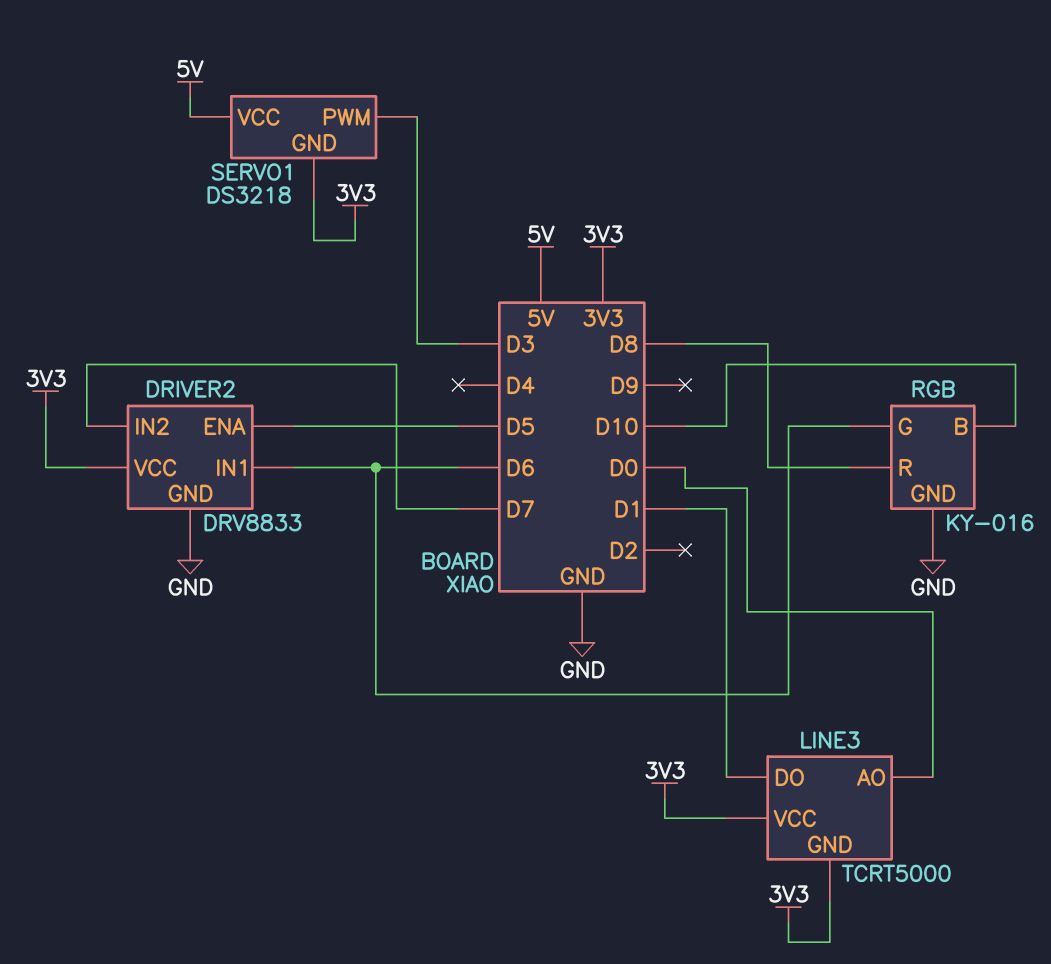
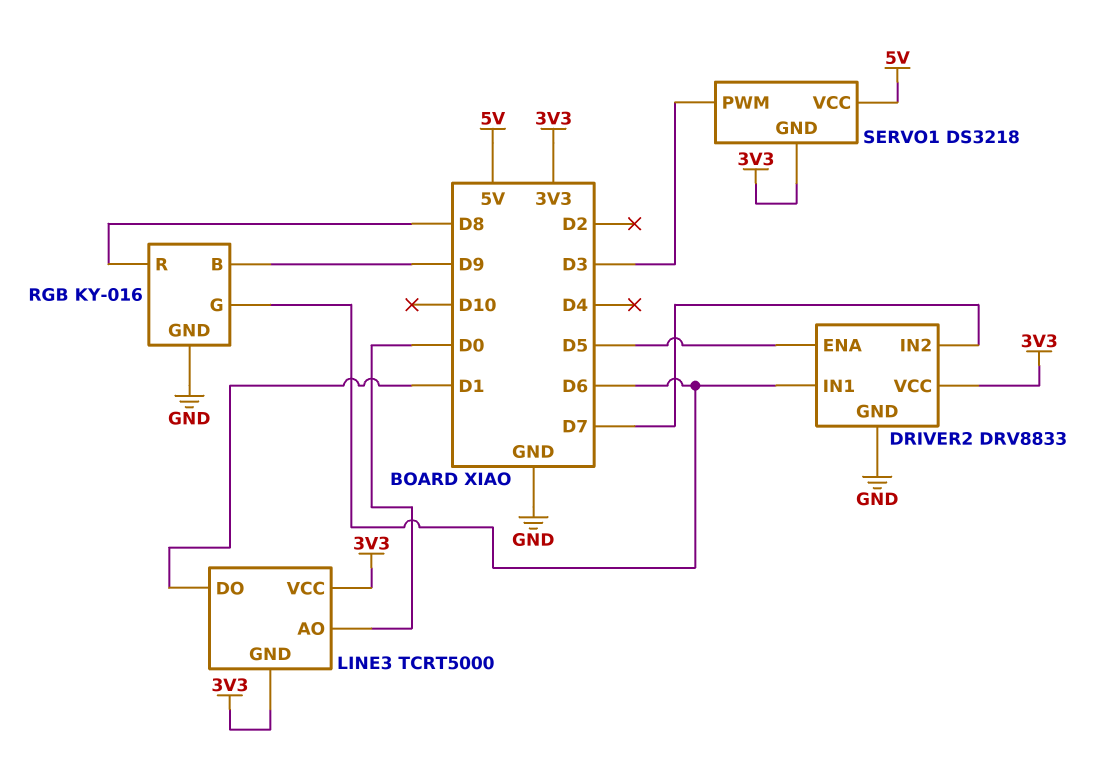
RGB pin B: D10 -> D9

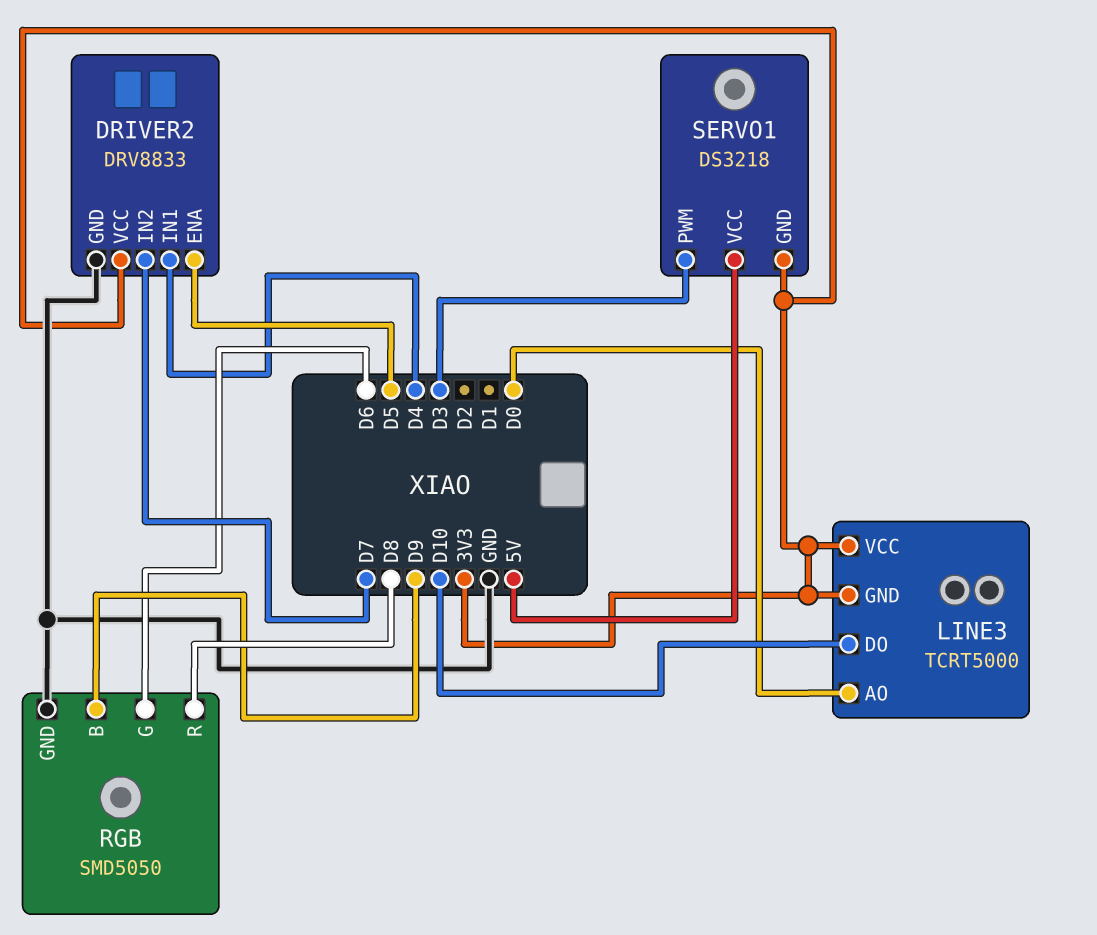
DRIVER2 pin IN1: D6 -> D4
LINE3 pin DO: D1 -> D10
RGB: KY-016 -> SMD5050

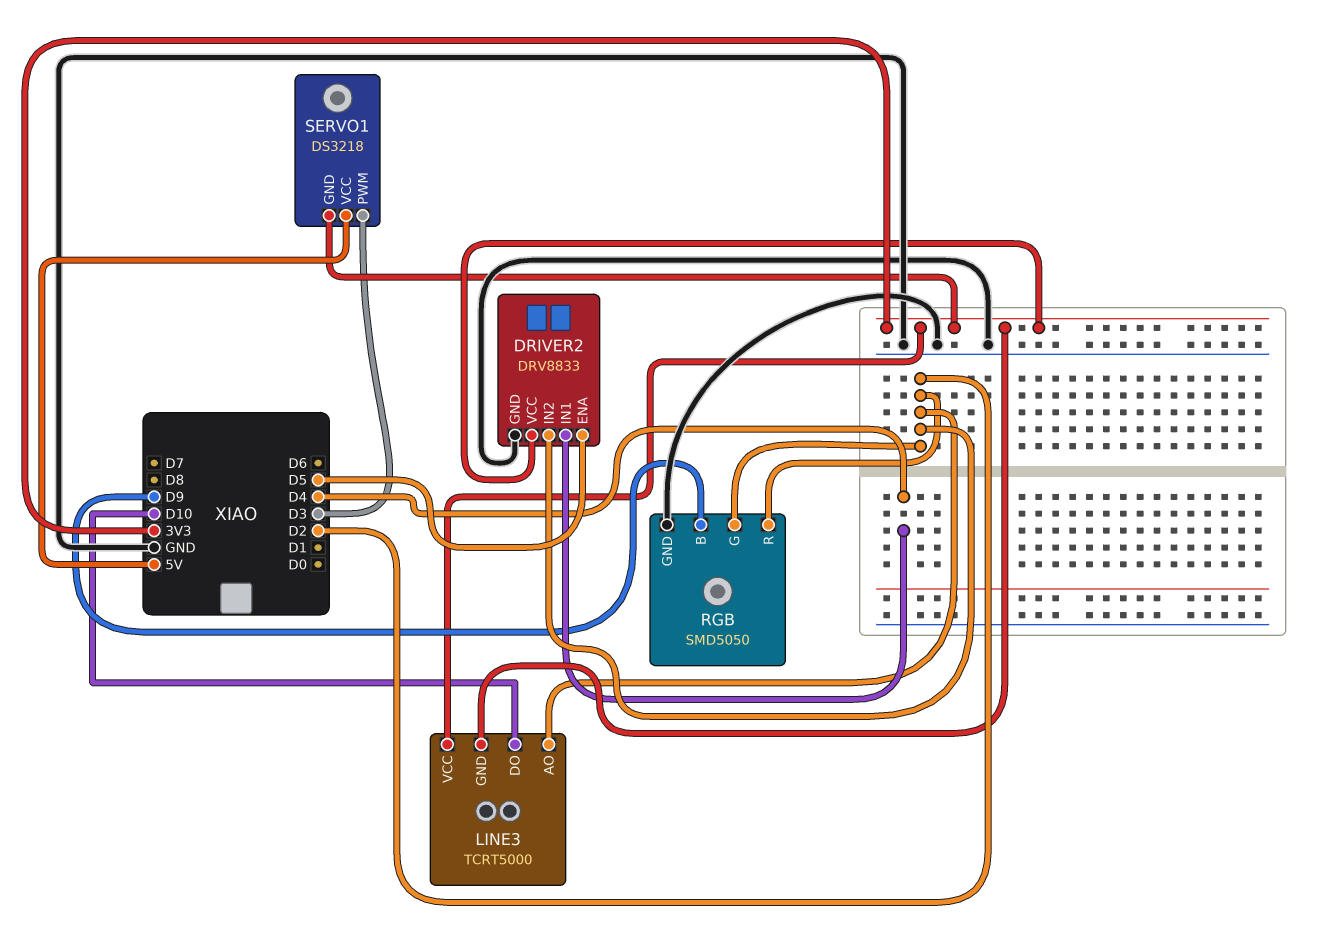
DRIVER2 pin IN2: D7 -> D2
LINE3 pin AO: D0 -> D2
RGB pin G: D6 -> D2
RGB pin R: D8 -> D2

